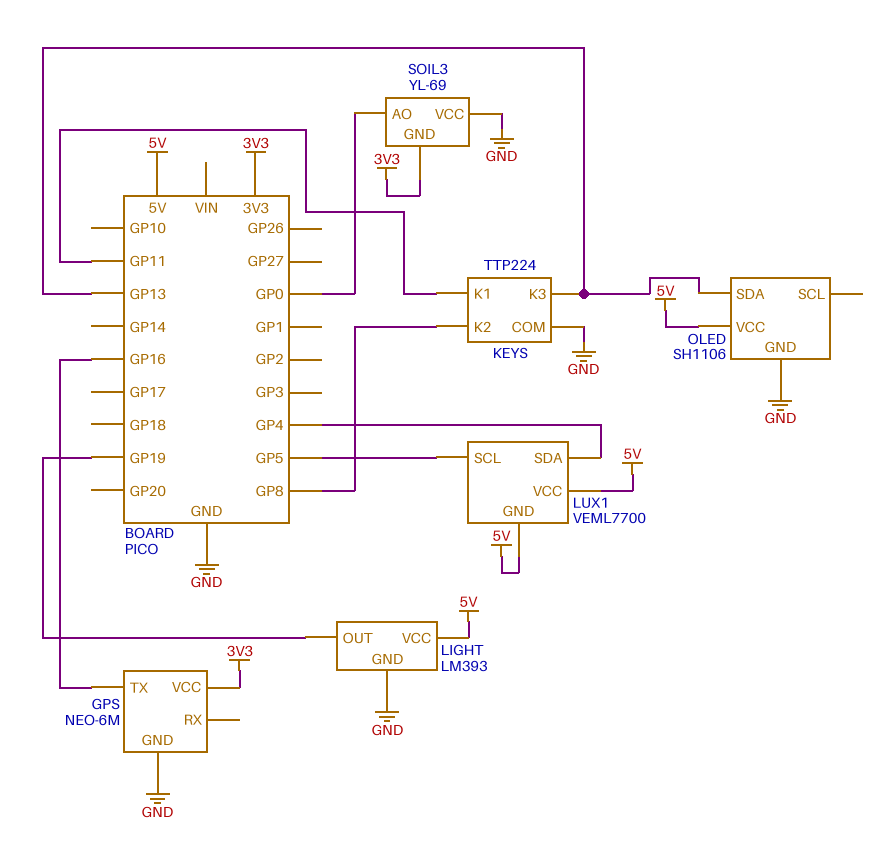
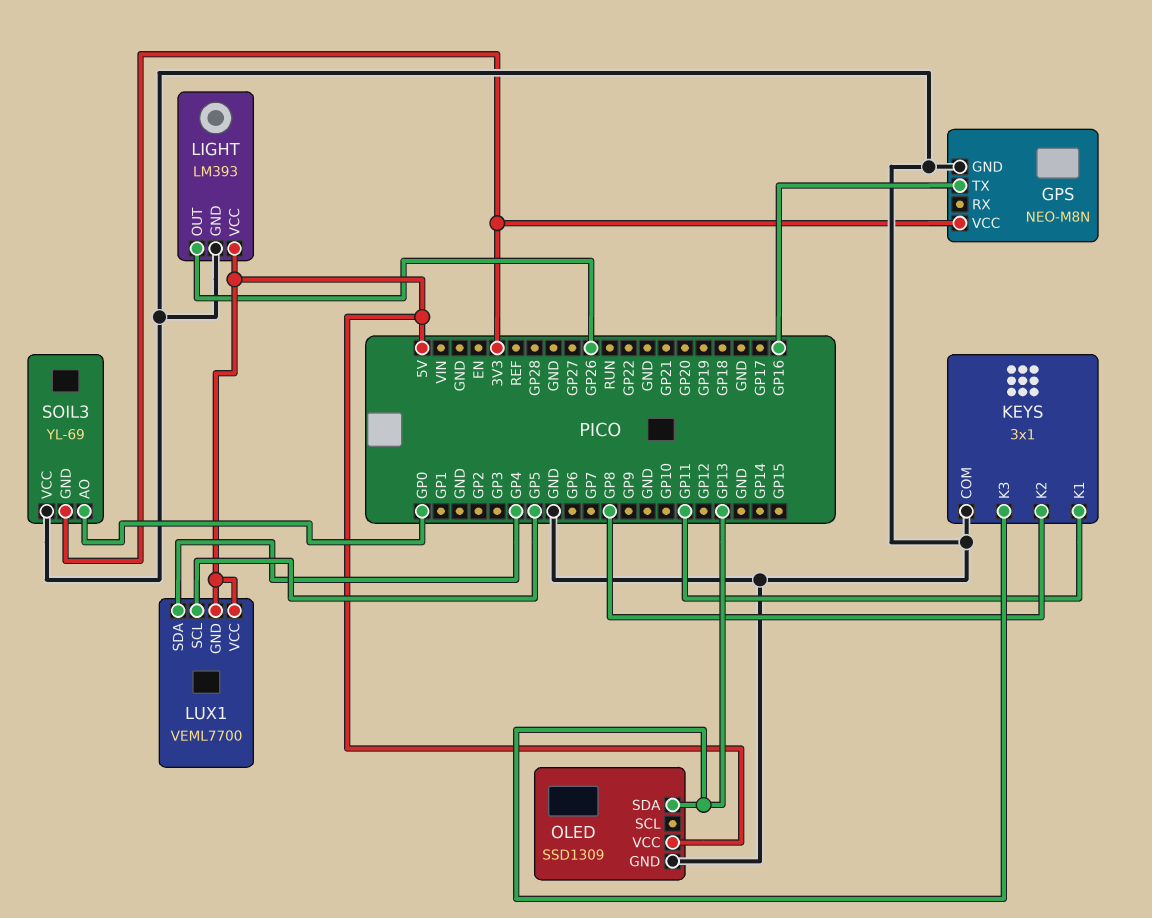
GPS: NEO-6M -> NEO-M8N
KEYS: TTP224 -> 3x1
LIGHT pin OUT: GP19 -> GP26
OLED: SH1106 -> SSD1309

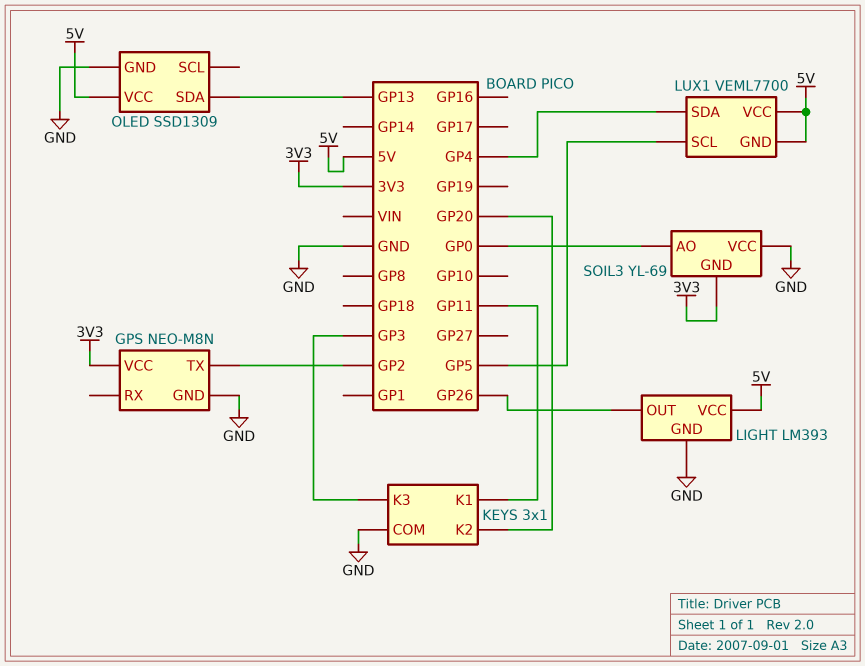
GPS pin TX: GP16 -> GP2
KEYS pin K2: GP8 -> GP20
KEYS pin K3: GP13 -> GP3

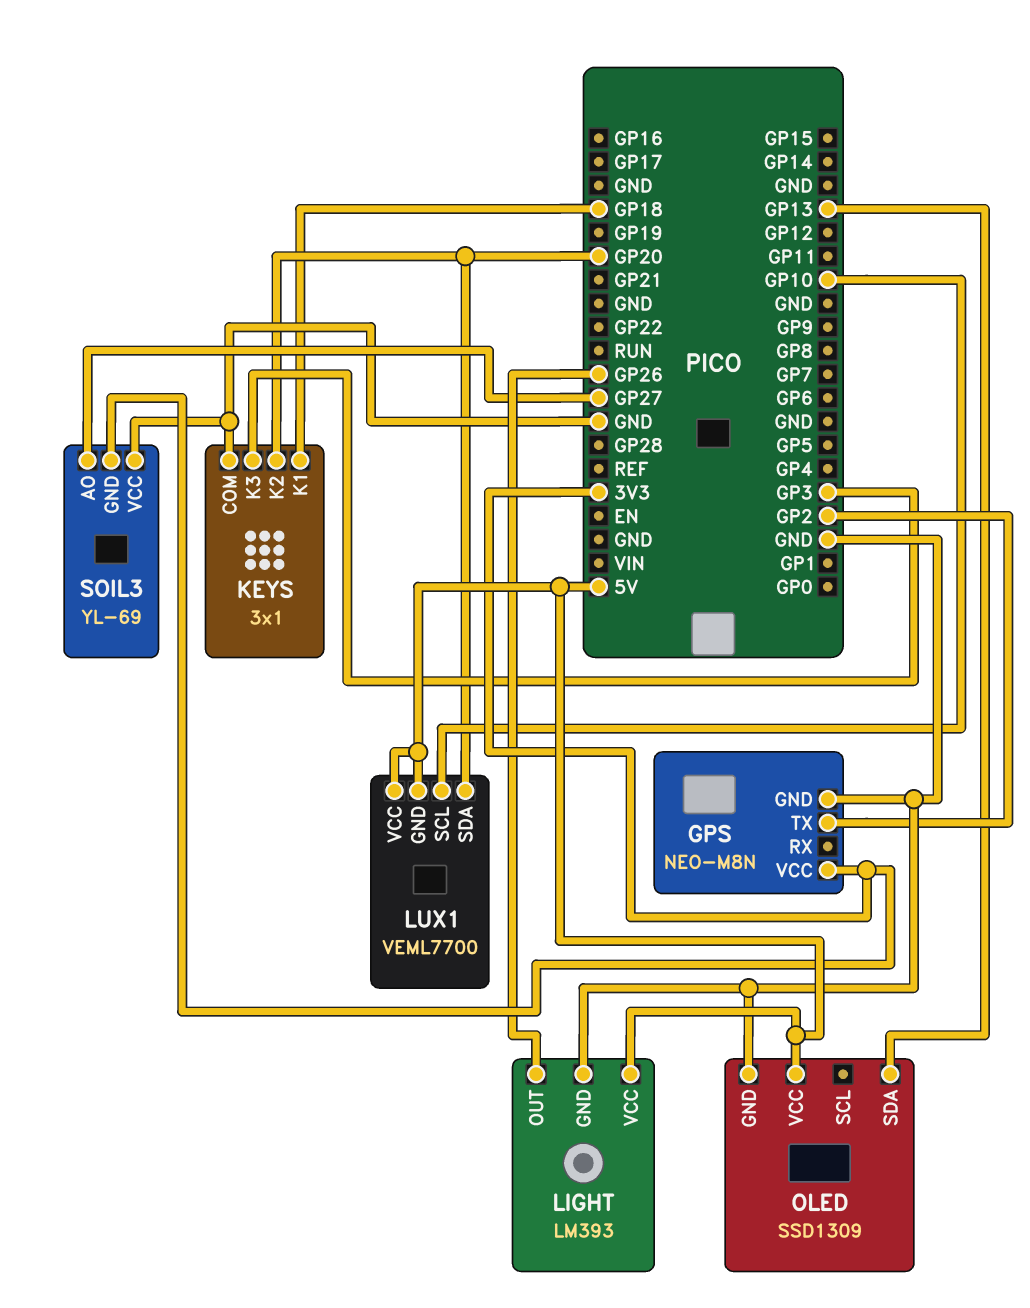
KEYS pin K1: GP11 -> GP18
LUX1 pin SCL: GP5 -> GP10
LUX1 pin SDA: GP4 -> GP20
SOIL3 pin AO: GP0 -> GP27

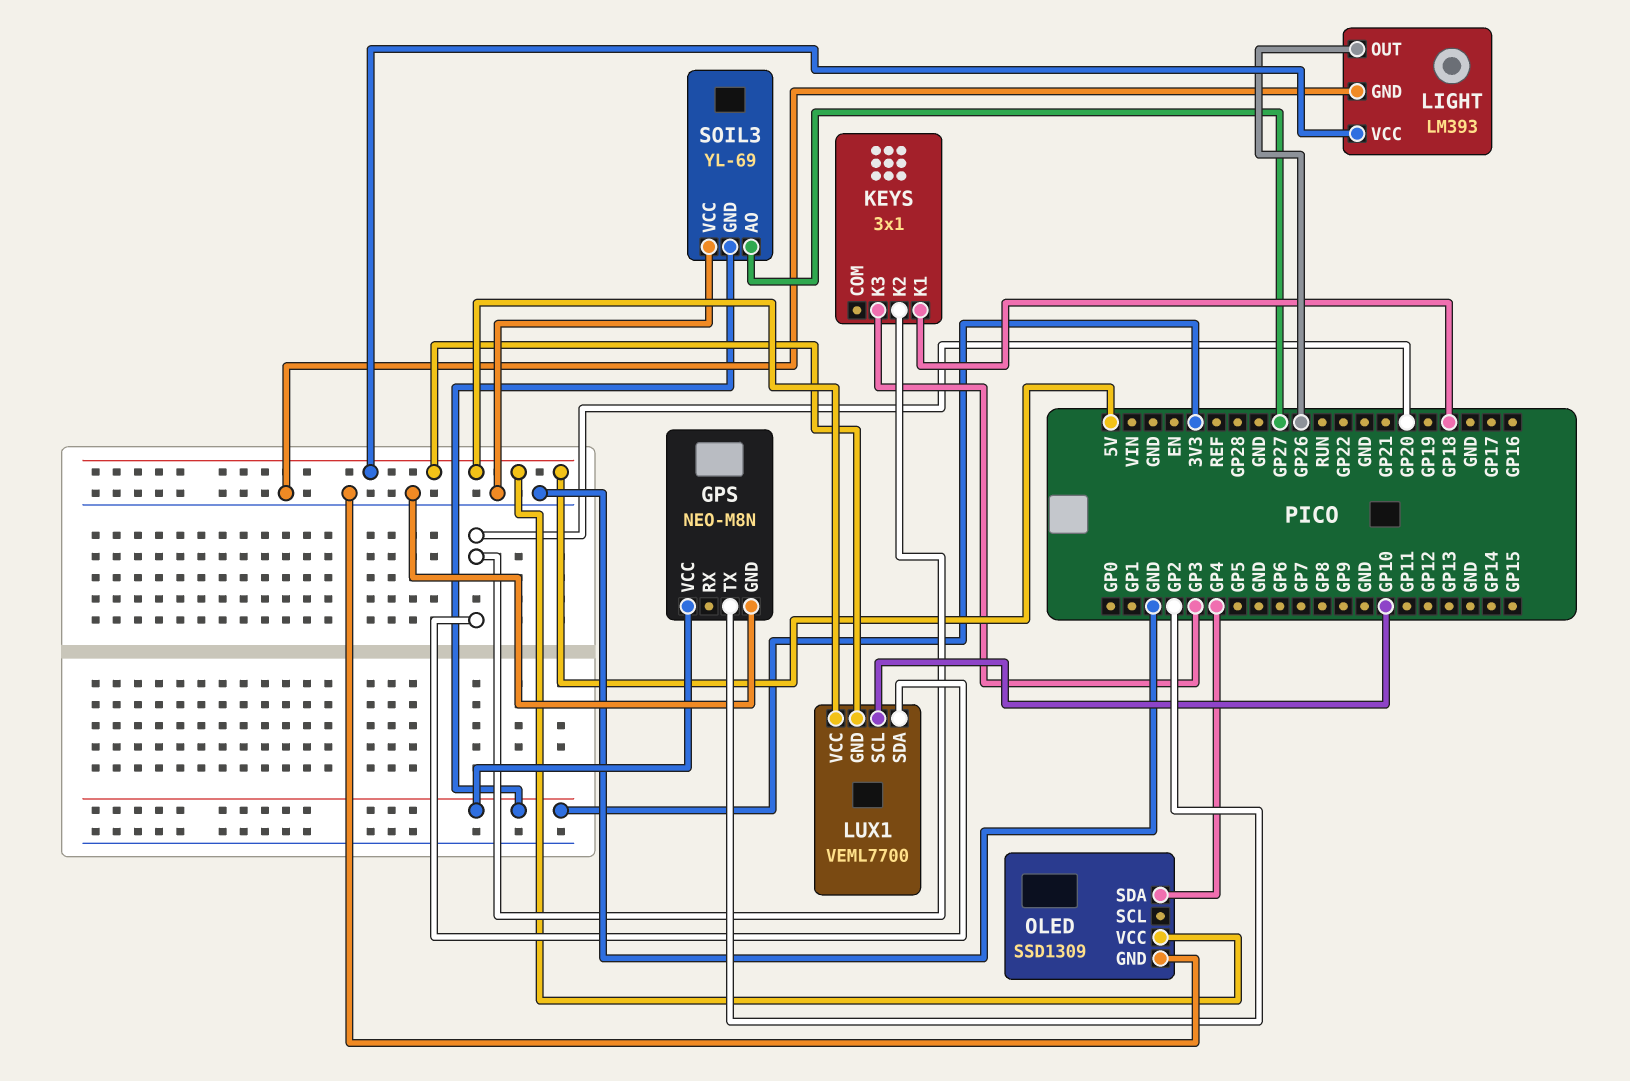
KEYS pin COM: GND -> none
OLED pin SDA: GP13 -> GP4

